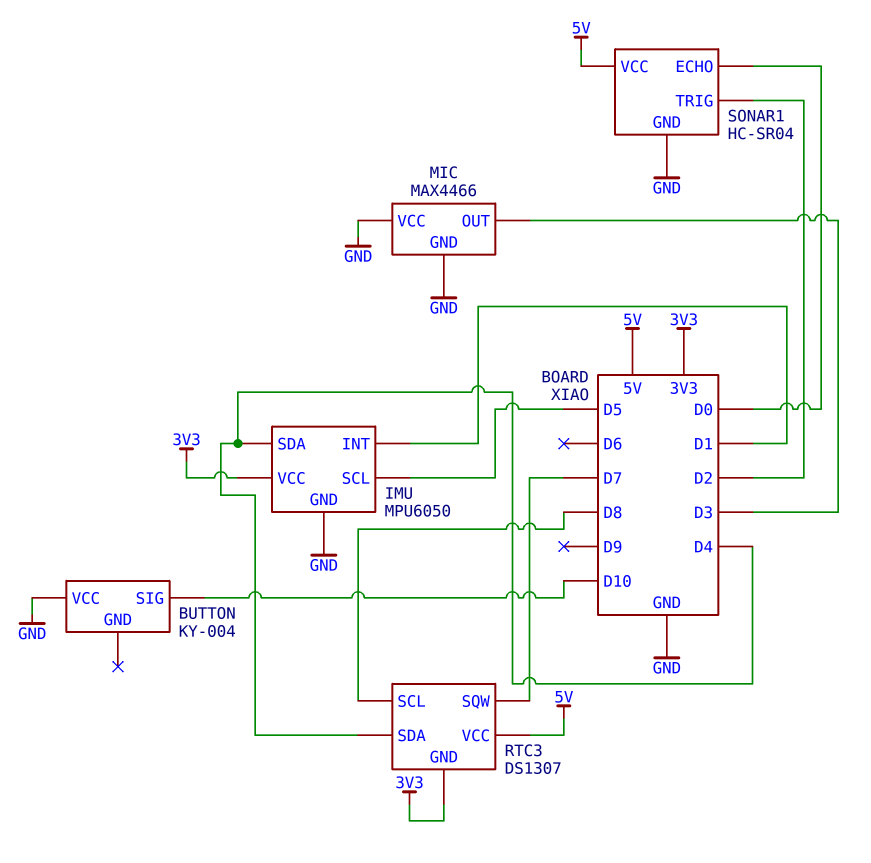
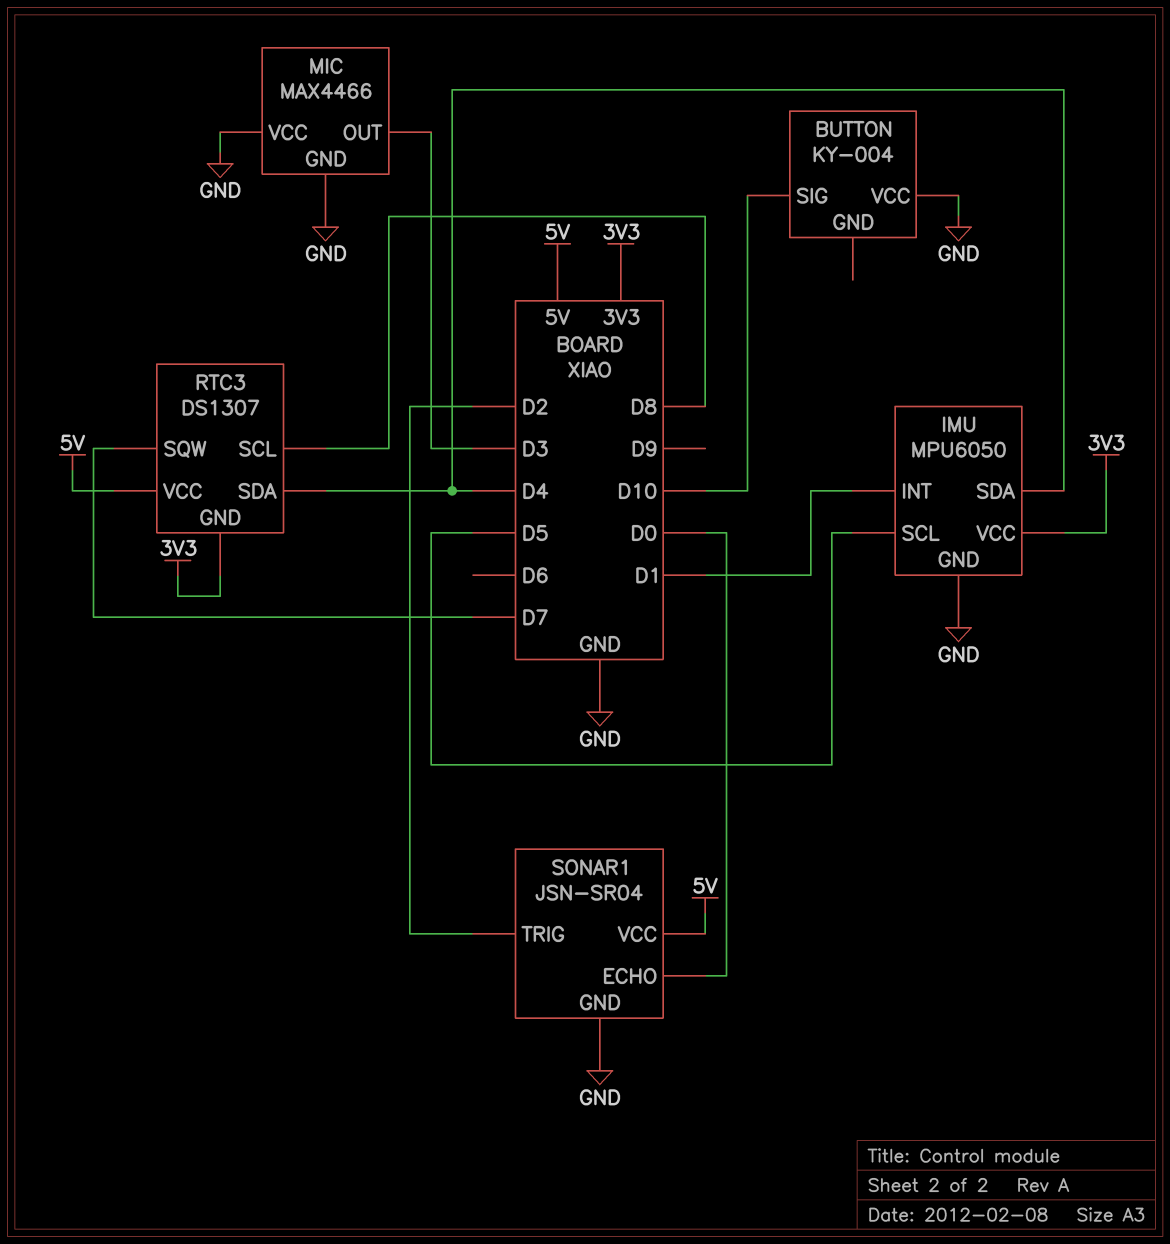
SONAR1: HC-SR04 -> JSN-SR04

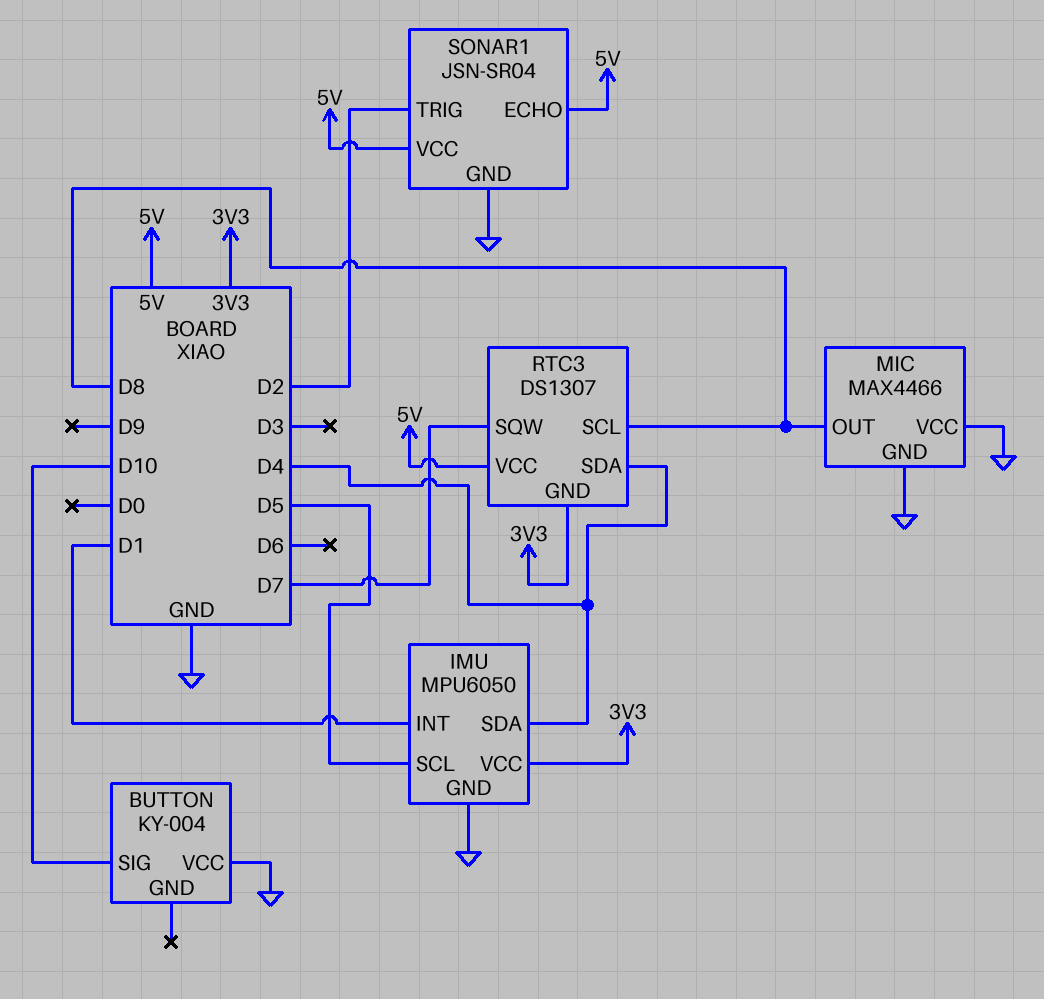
MIC pin OUT: D3 -> D8
SONAR1 pin ECHO: D0 -> 5V

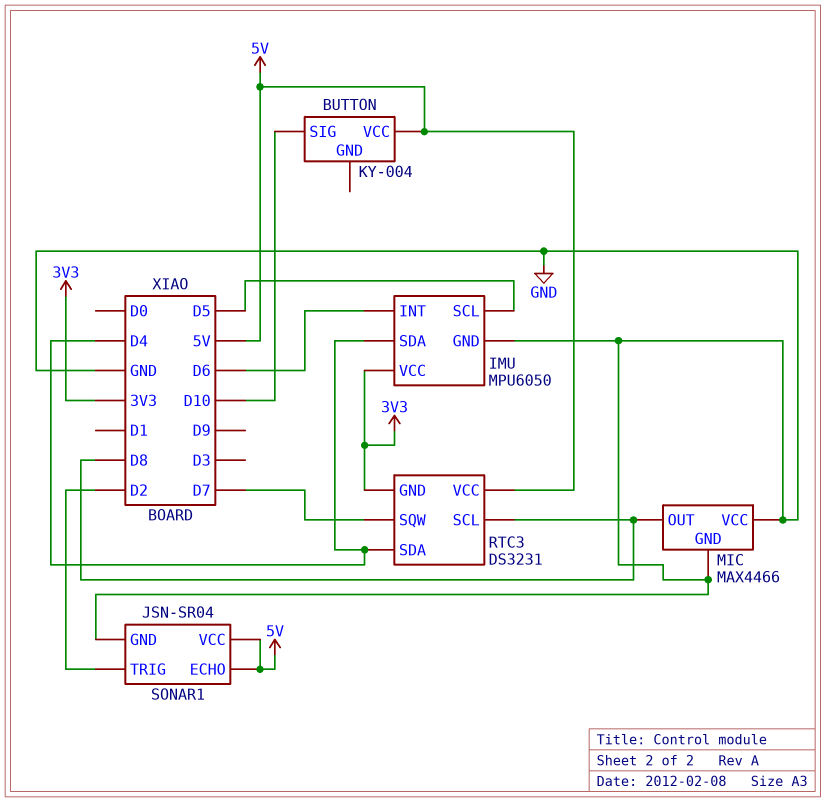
BUTTON pin VCC: GND -> 5V
IMU pin INT: D1 -> D6
RTC3: DS1307 -> DS3231

